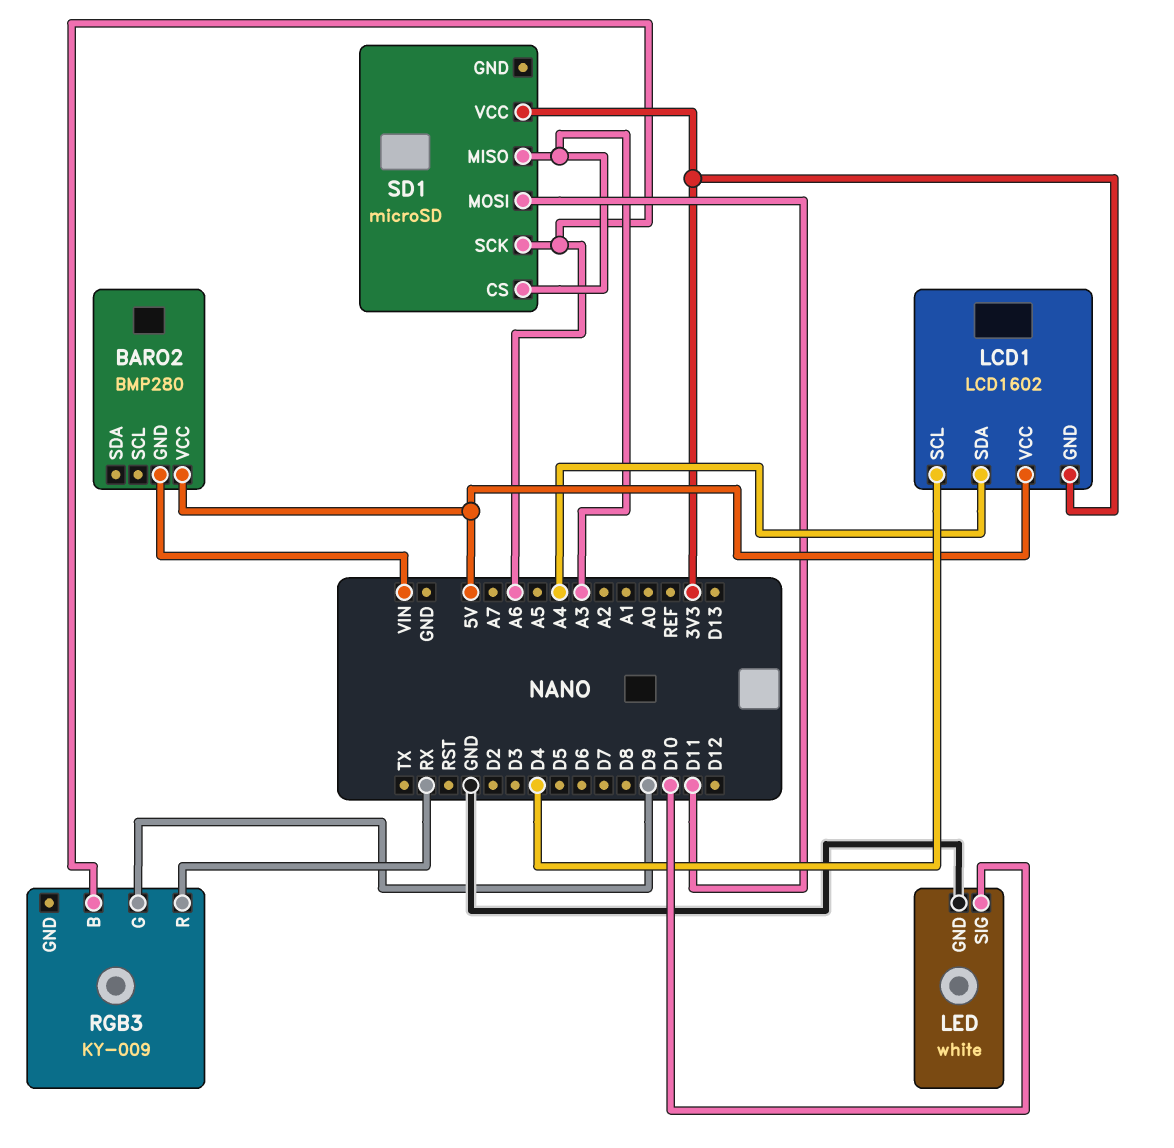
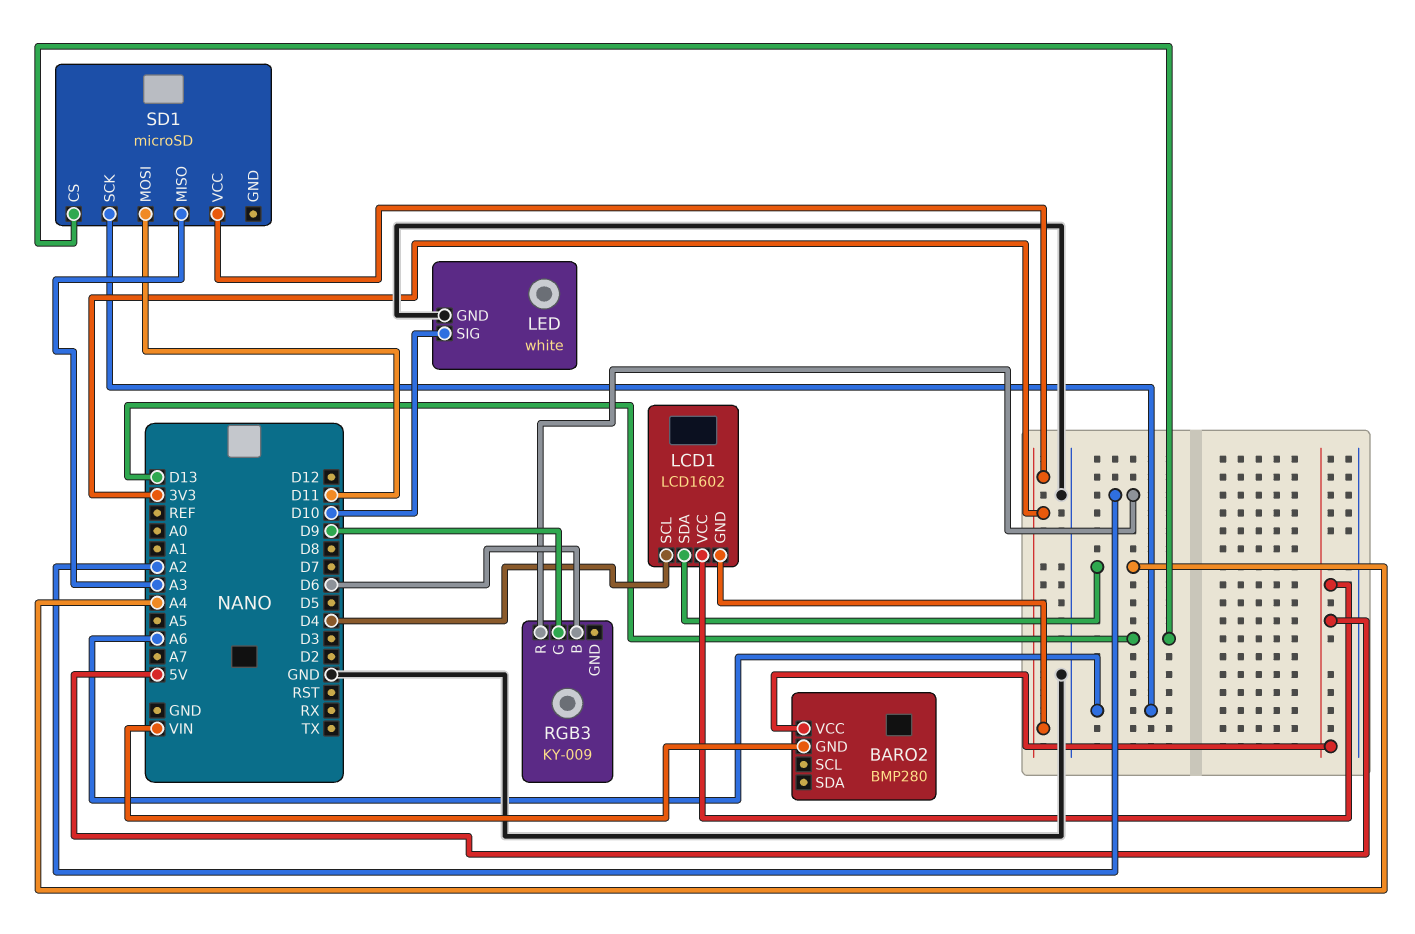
RGB3 pin B: A6 -> D6
RGB3 pin R: RX -> A2
SD1 pin CS: A3 -> D13

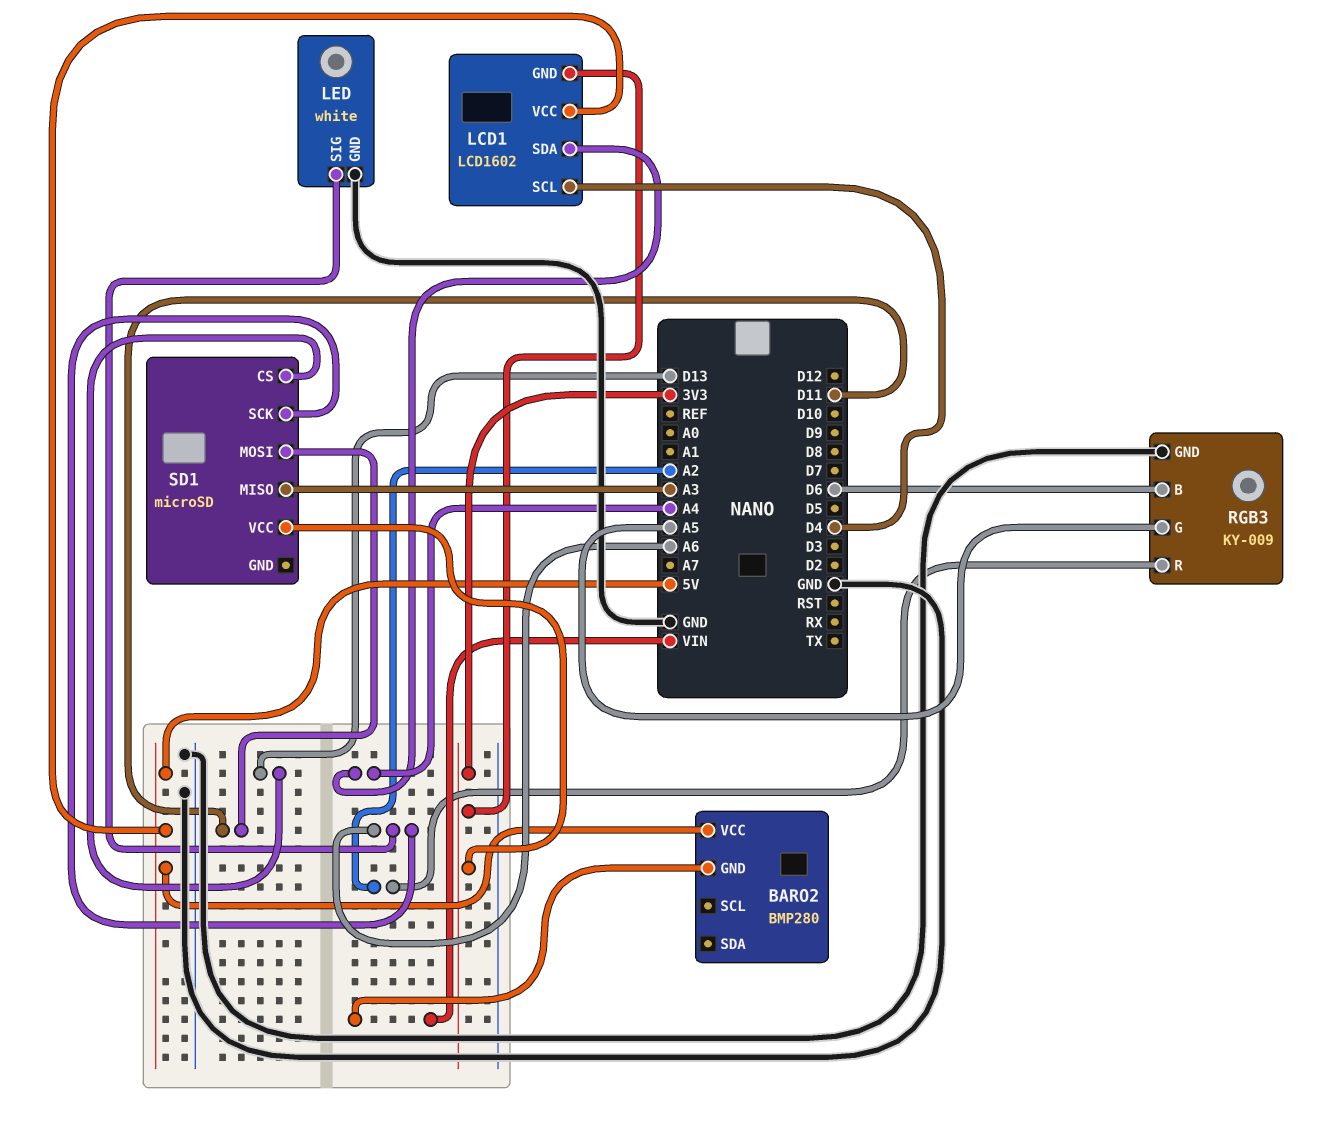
LED pin SIG: D10 -> A6
RGB3 pin G: D9 -> A5
RGB3 pin GND: none -> GND

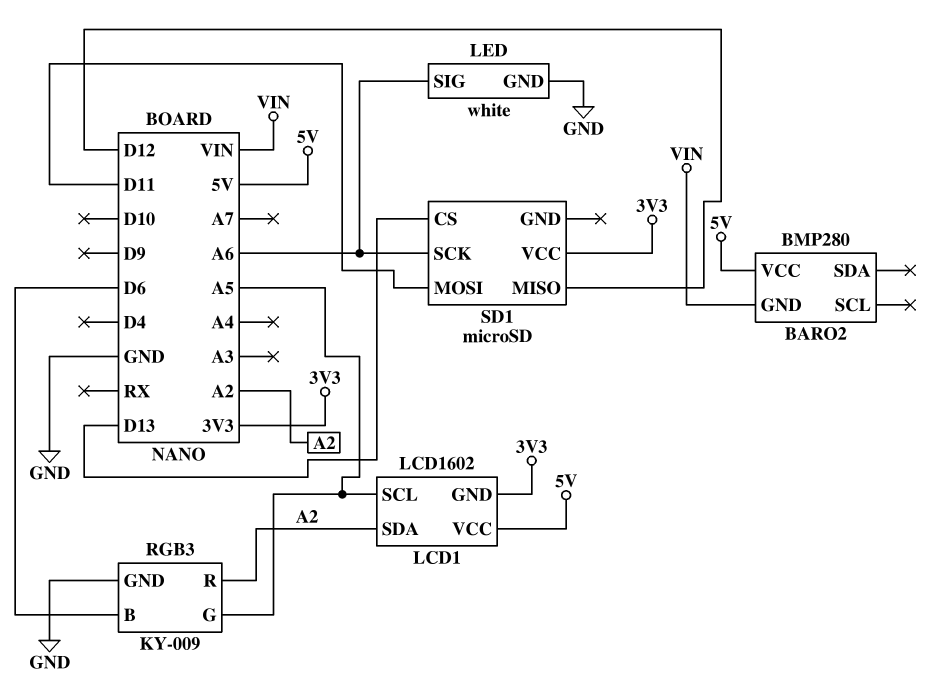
LCD1 pin SCL: D4 -> A5
LCD1 pin SDA: A4 -> A2
SD1 pin MISO: A3 -> D12

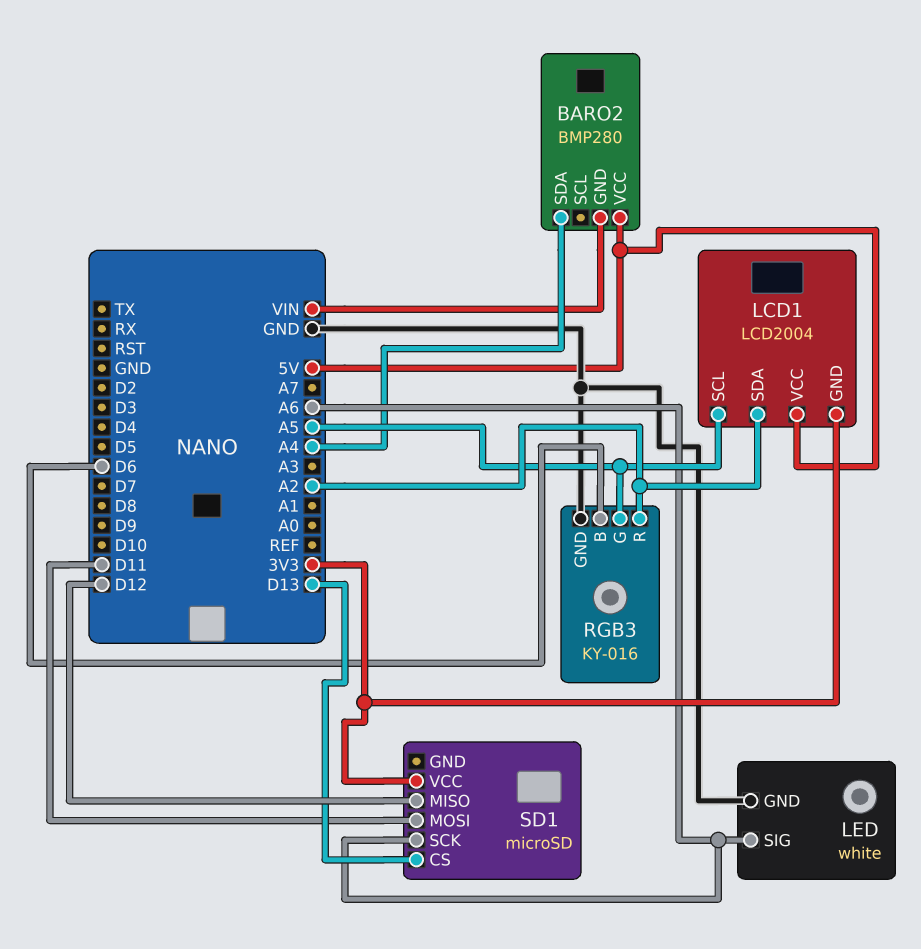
BARO2 pin SDA: none -> A4
LCD1: LCD1602 -> LCD2004
RGB3: KY-009 -> KY-016

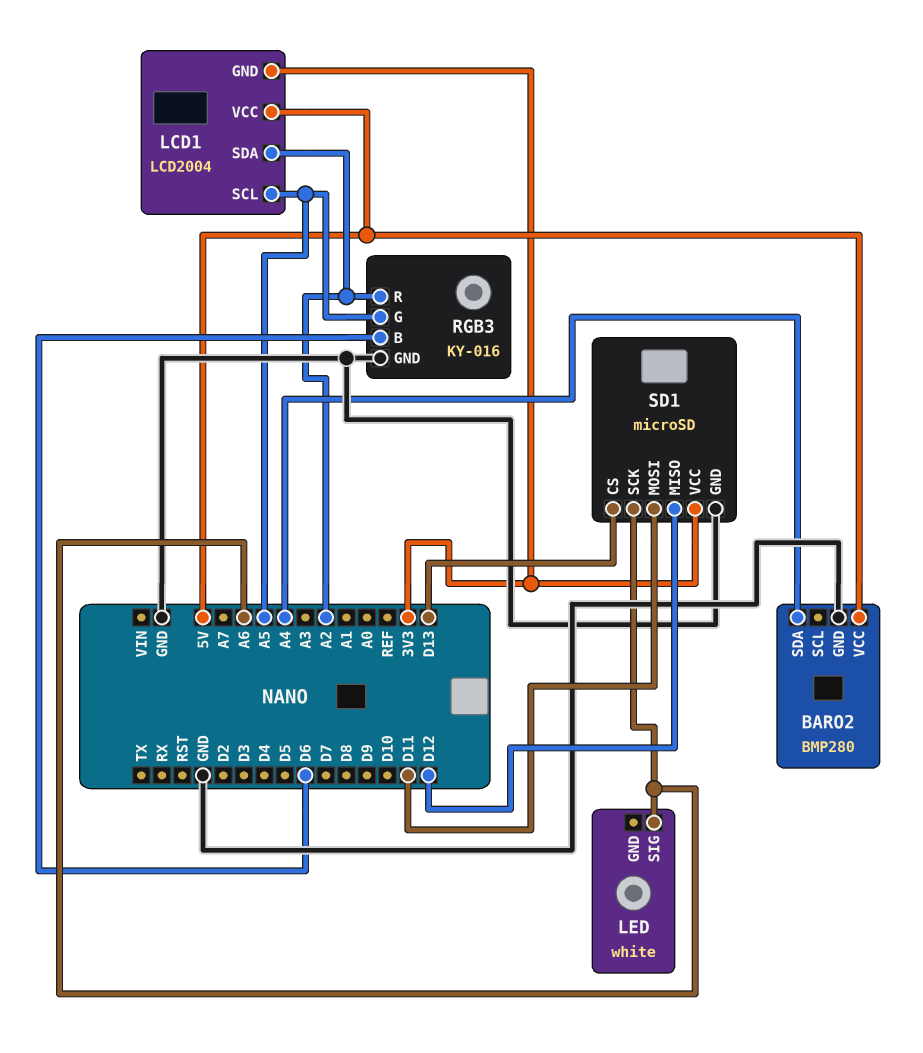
BARO2 pin GND: VIN -> GND
LED pin GND: GND -> none
SD1 pin GND: none -> GND

